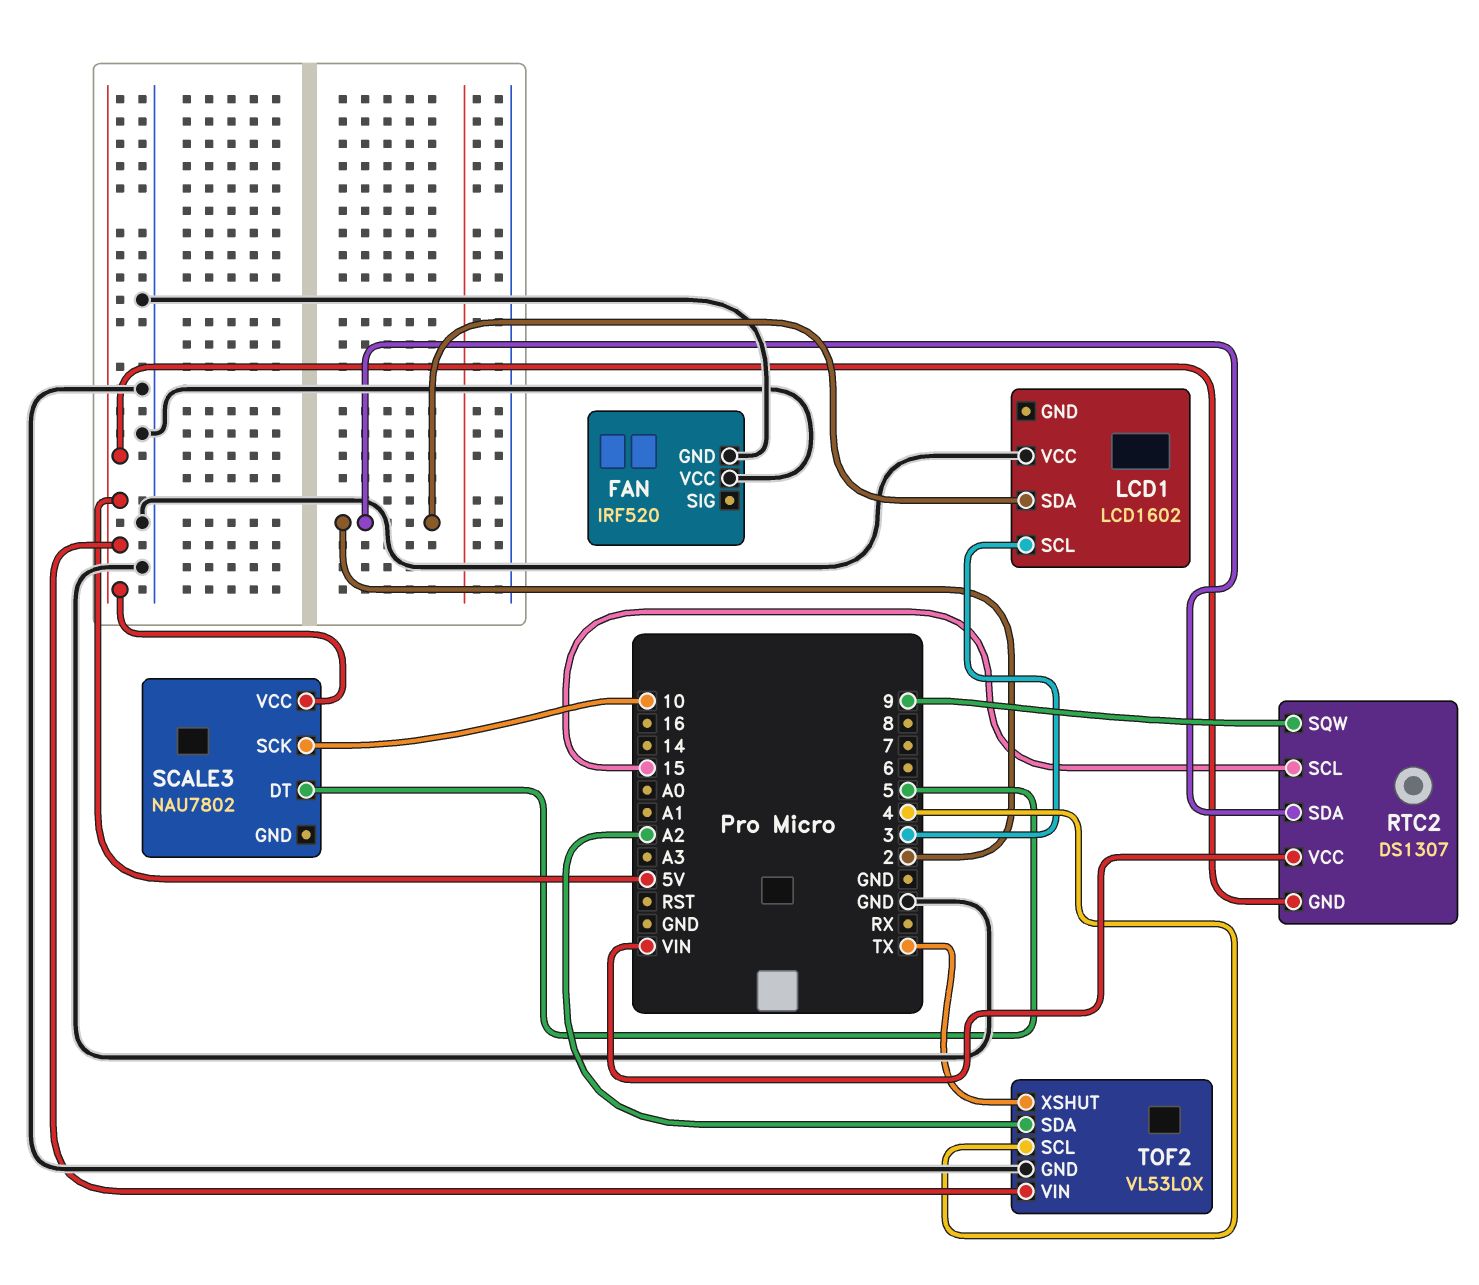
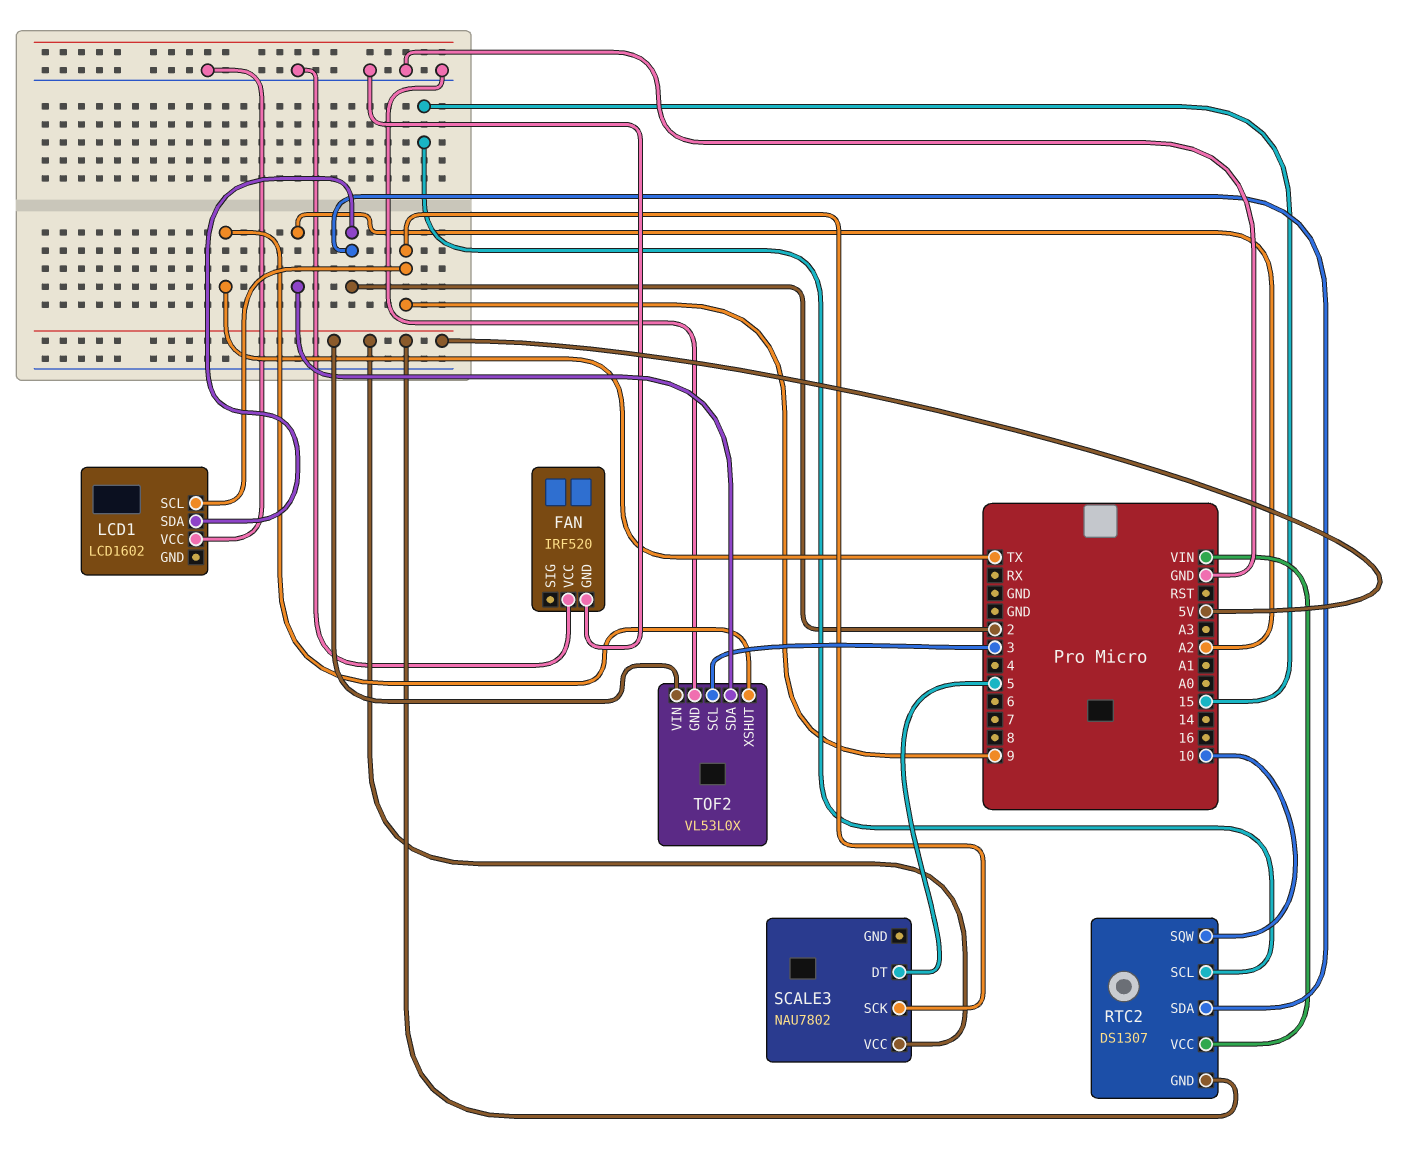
LCD1 pin SCL: 3 -> 9
RTC2 pin SQW: 9 -> 10
SCALE3 pin SCK: 10 -> 9
TOF2 pin SCL: 4 -> 3

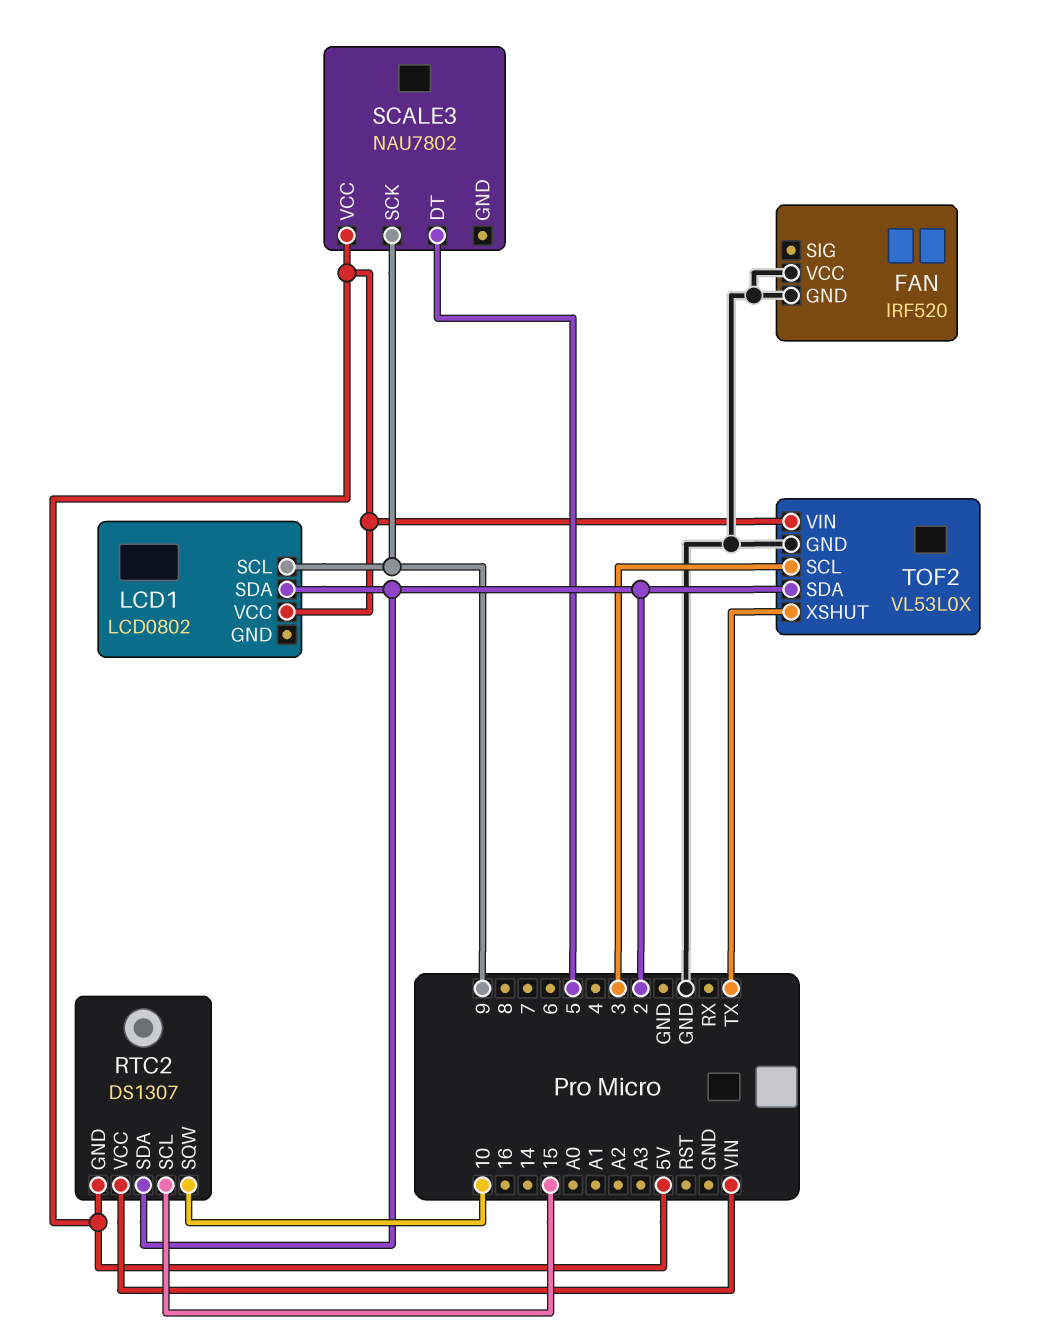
LCD1: LCD1602 -> LCD0802
LCD1 pin VCC: GND -> 5V
TOF2 pin SDA: A2 -> 2

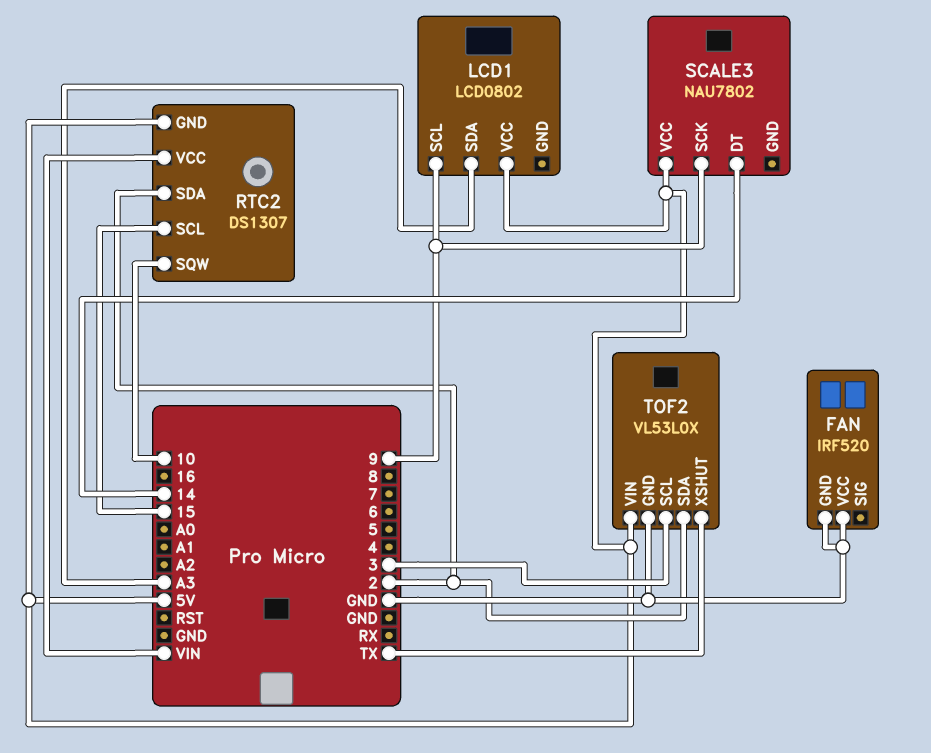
LCD1 pin SDA: 2 -> A3
SCALE3 pin DT: 5 -> 14

